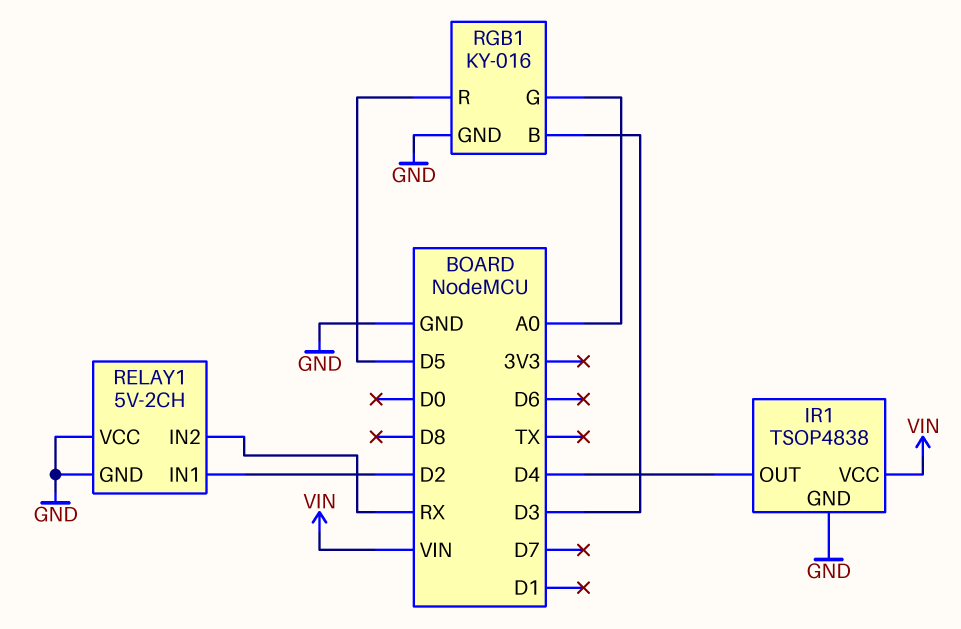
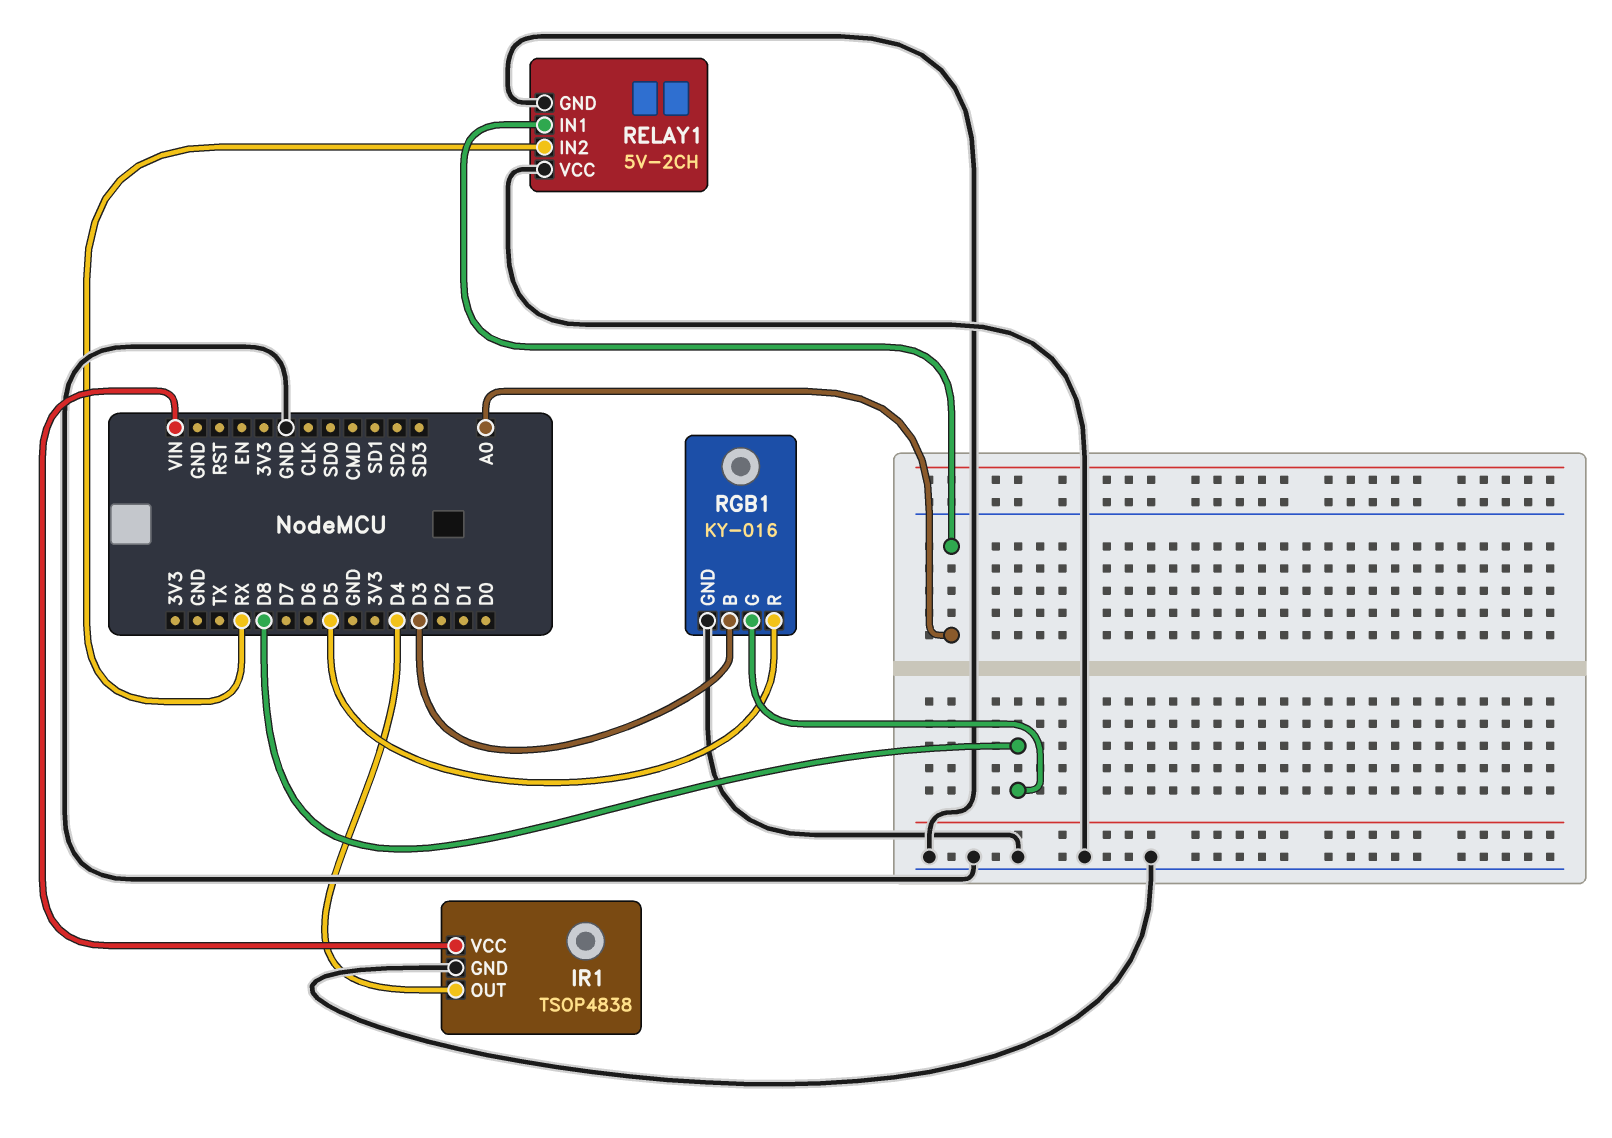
RELAY1 pin IN1: D2 -> A0
RGB1 pin G: A0 -> D8

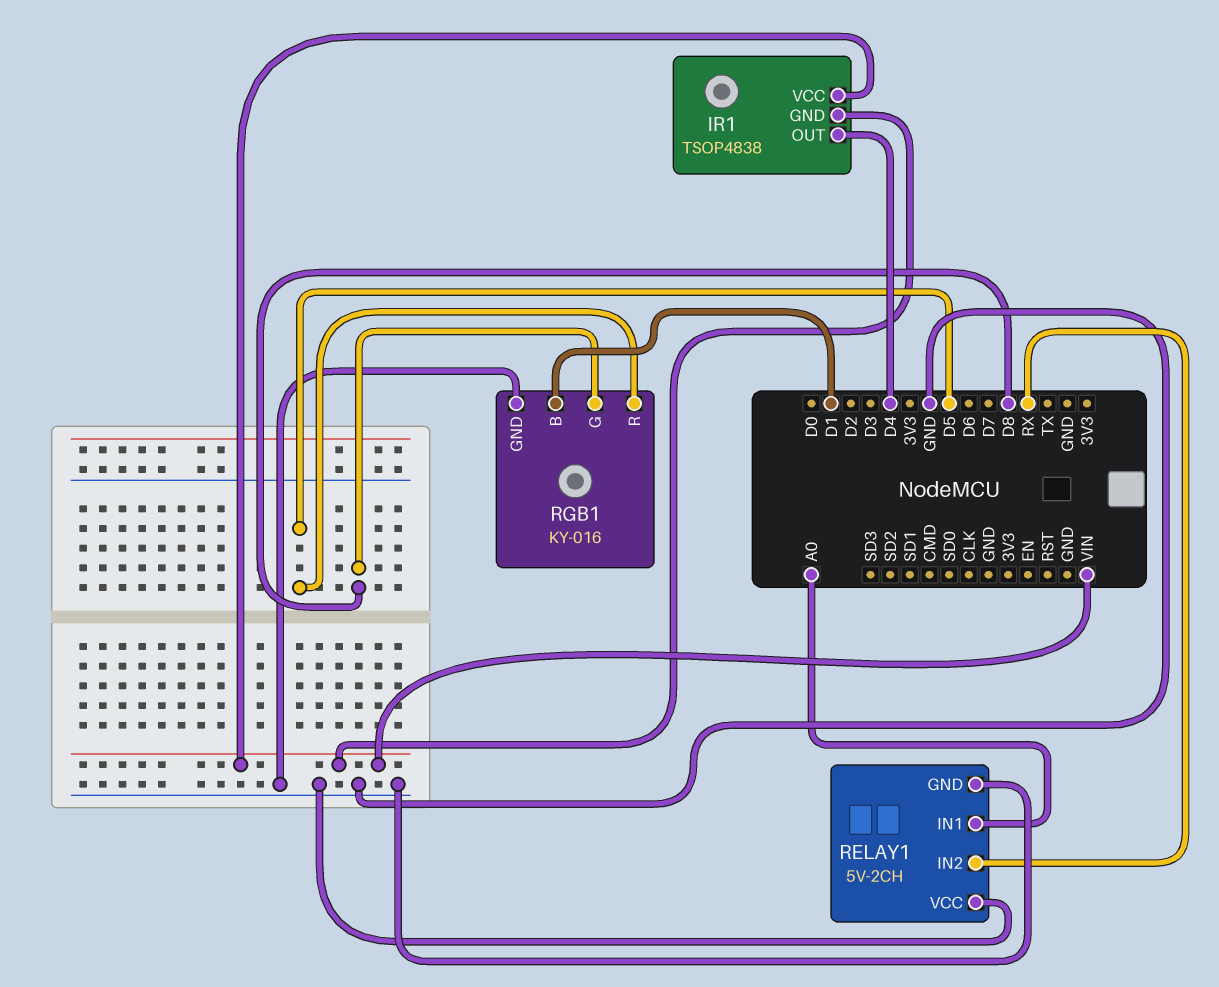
IR1 pin GND: GND -> VIN
RGB1 pin B: D3 -> D1

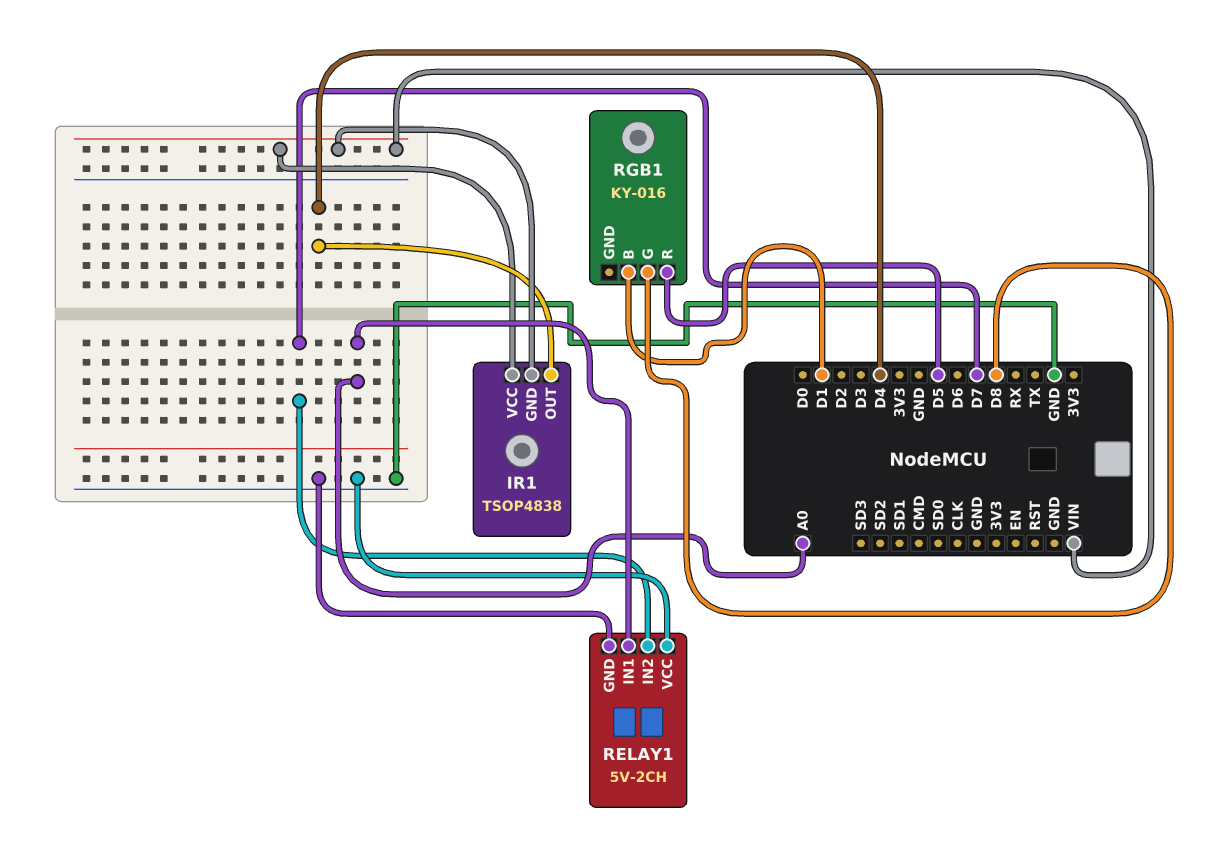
RELAY1 pin IN2: RX -> D7
RGB1 pin GND: GND -> none

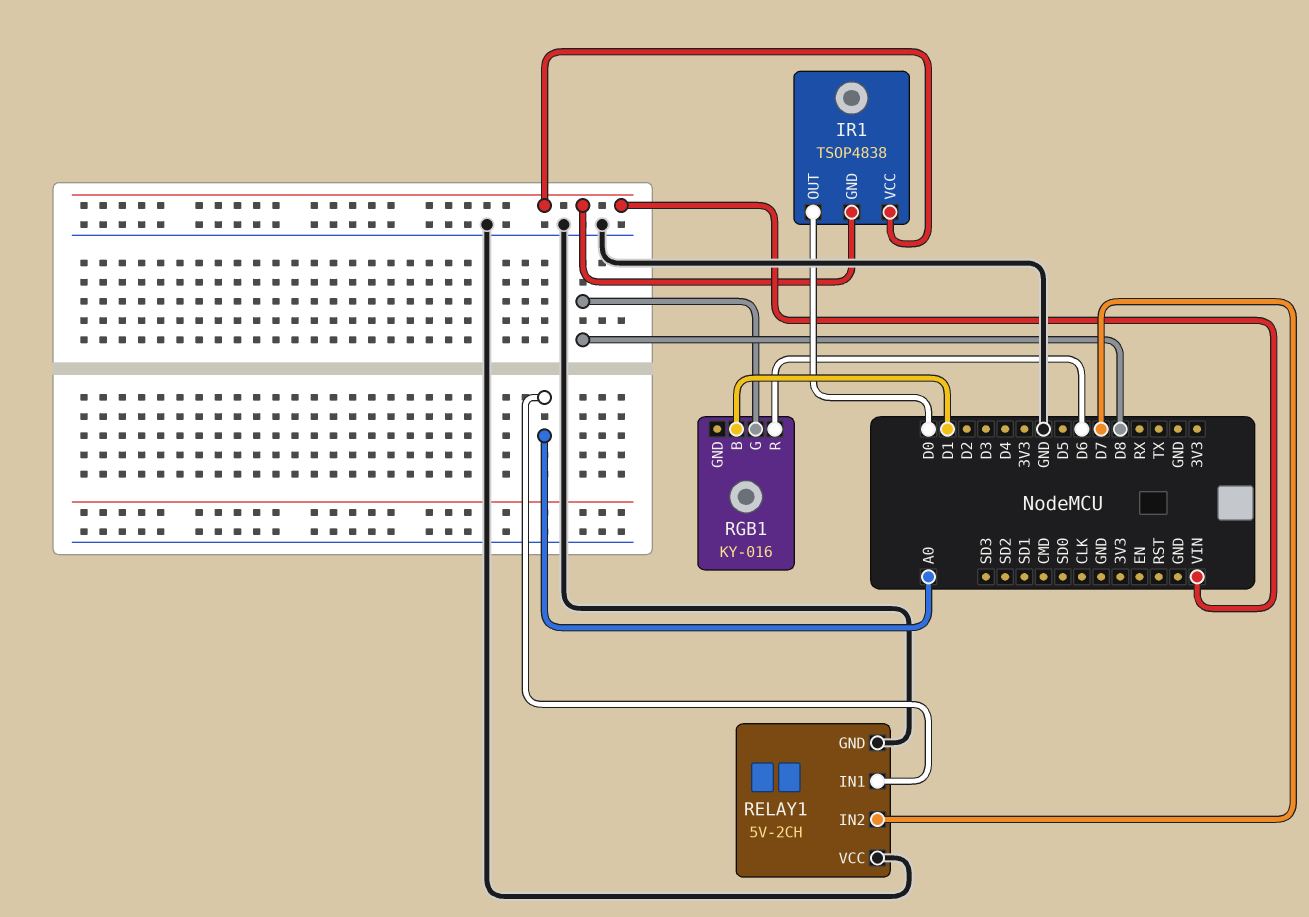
IR1 pin OUT: D4 -> D0
RGB1 pin R: D5 -> D6

